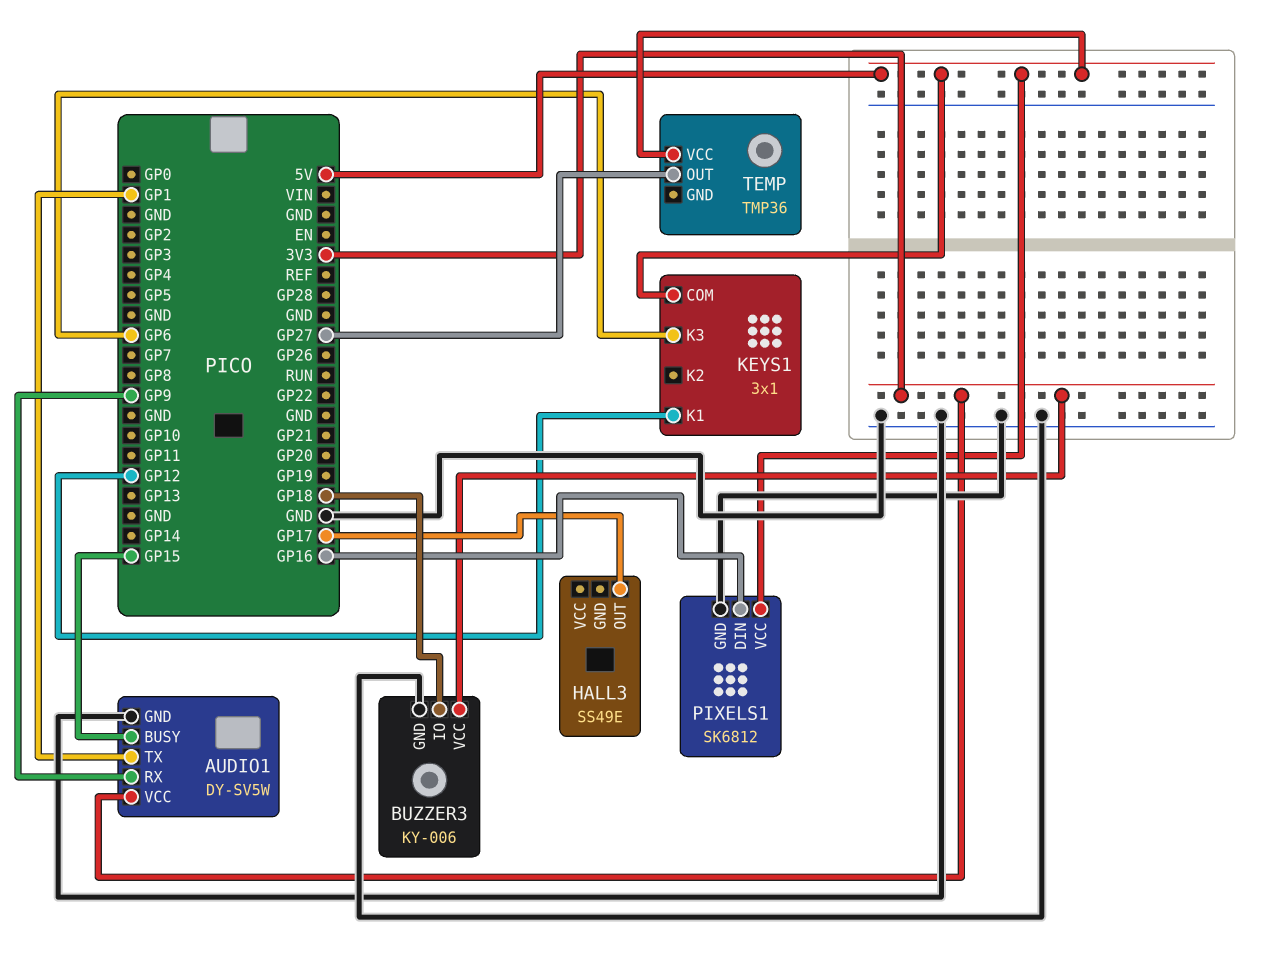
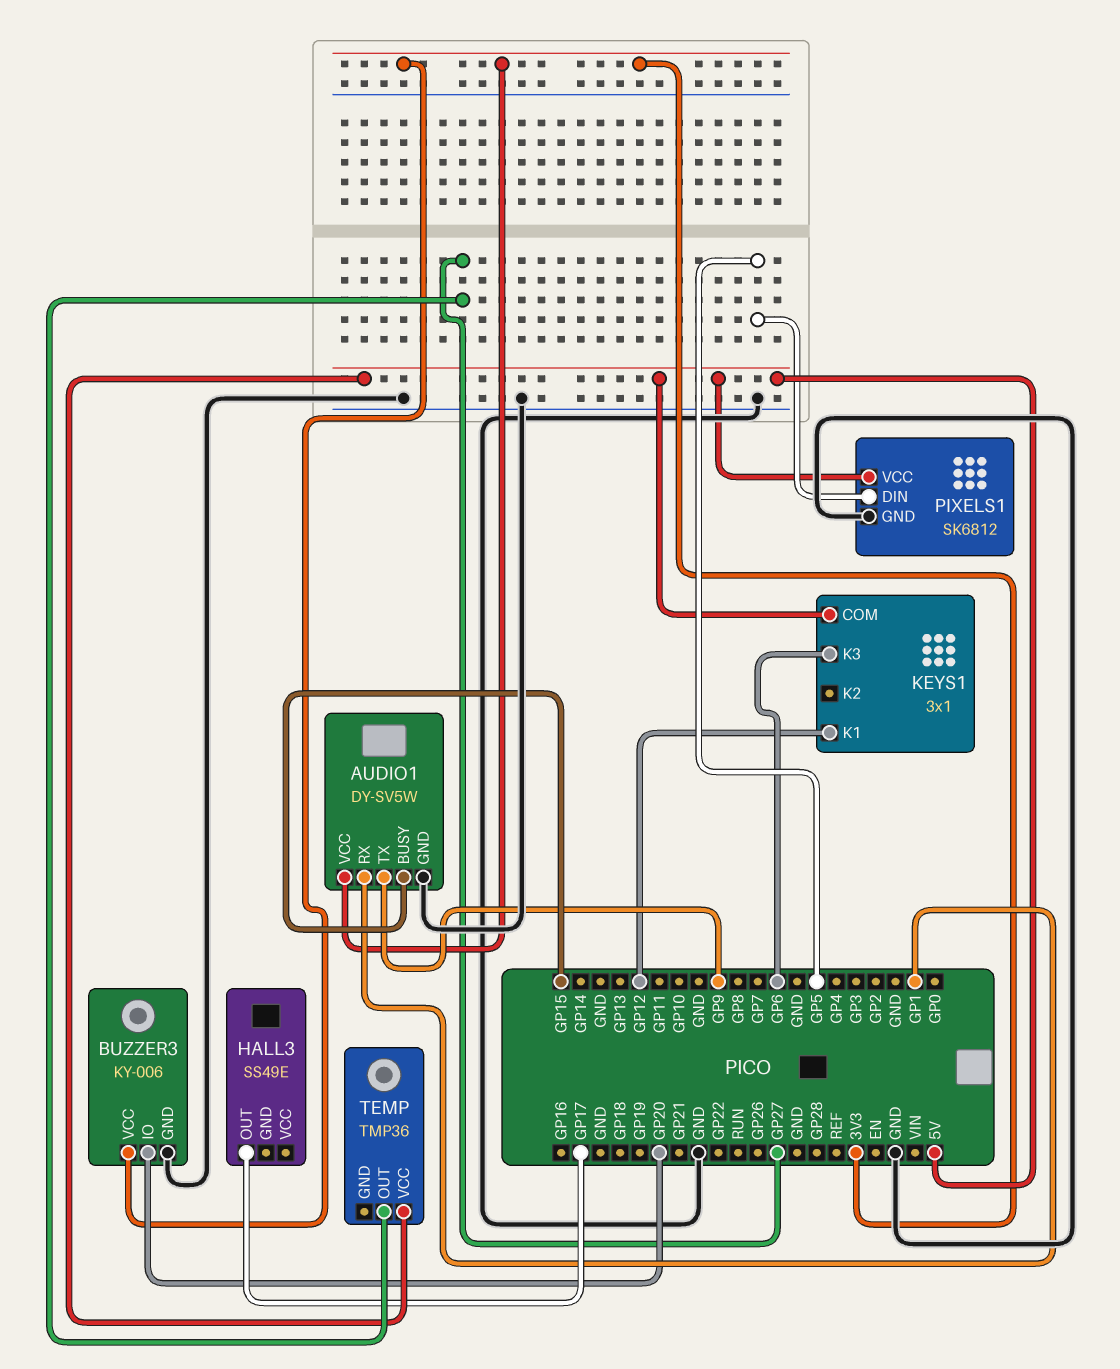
AUDIO1 pin RX: GP9 -> GP1
AUDIO1 pin TX: GP1 -> GP9
BUZZER3 pin IO: GP18 -> GP20
PIXELS1 pin DIN: GP16 -> GP5

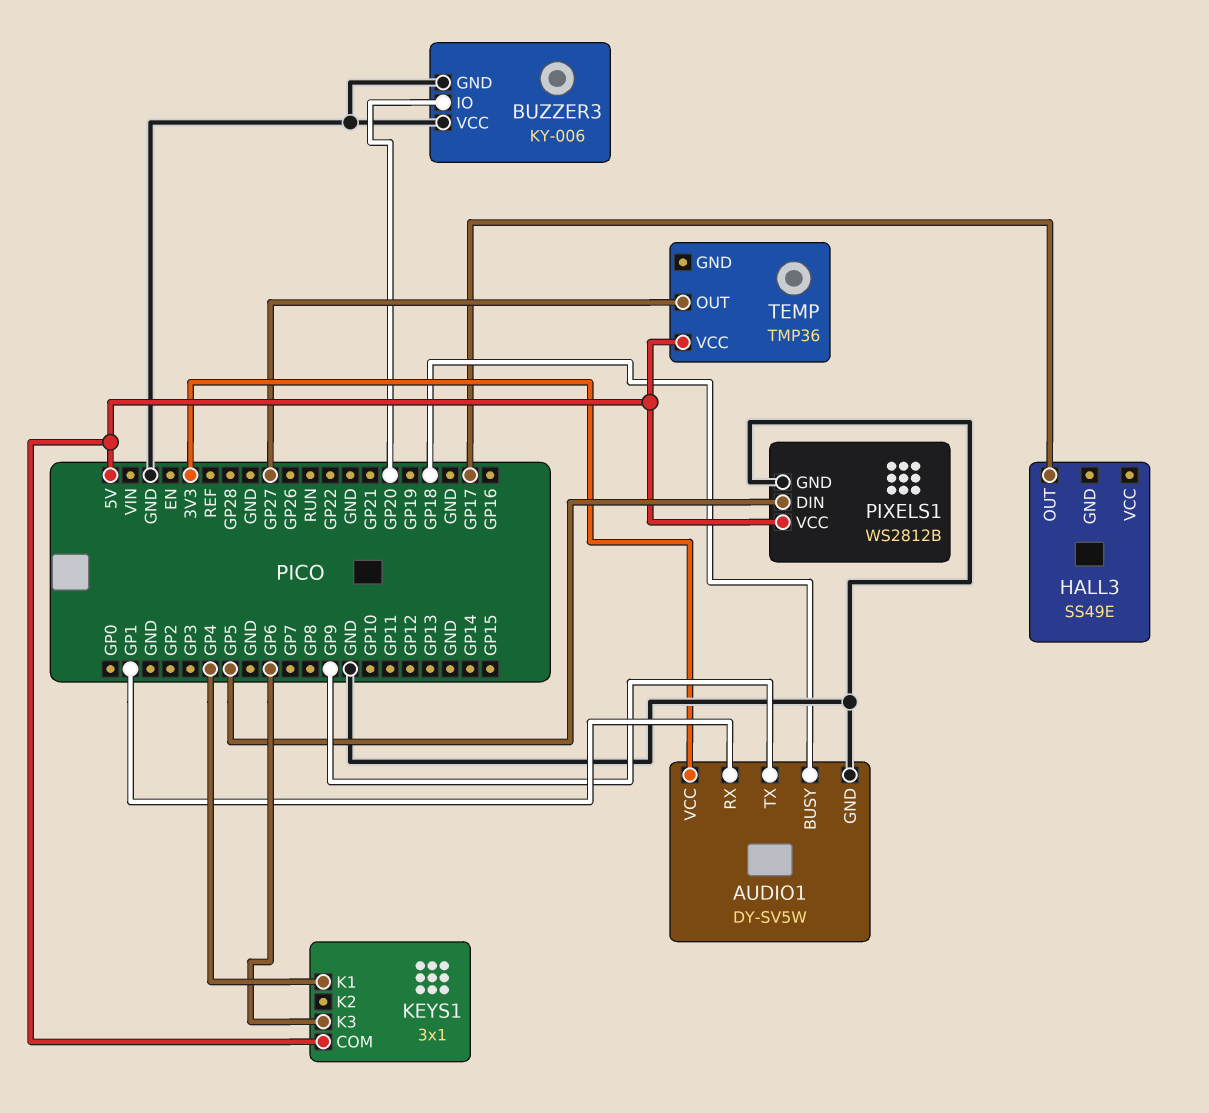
AUDIO1 pin BUSY: GP15 -> GP18
BUZZER3 pin VCC: 3V3 -> GND
KEYS1 pin K1: GP12 -> GP4
PIXELS1: SK6812 -> WS2812B

